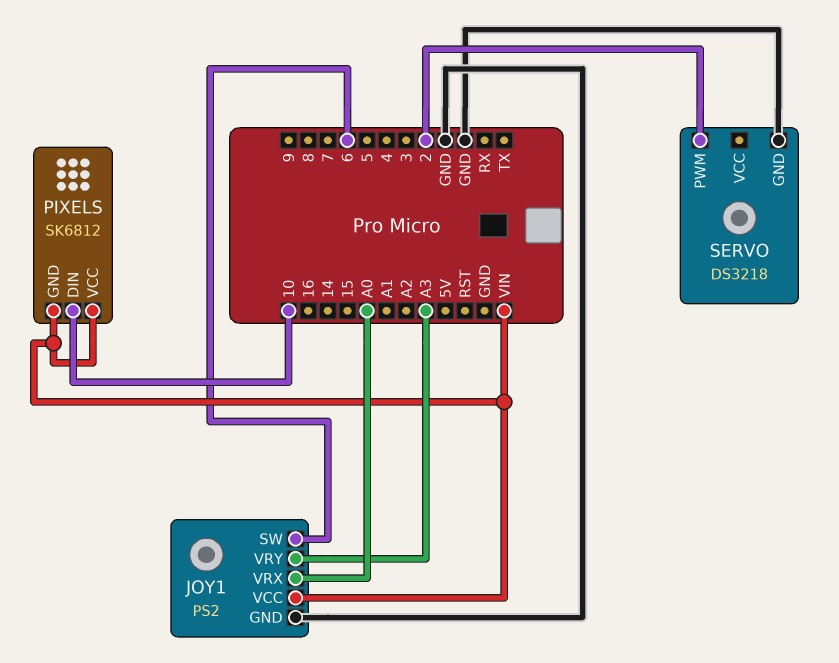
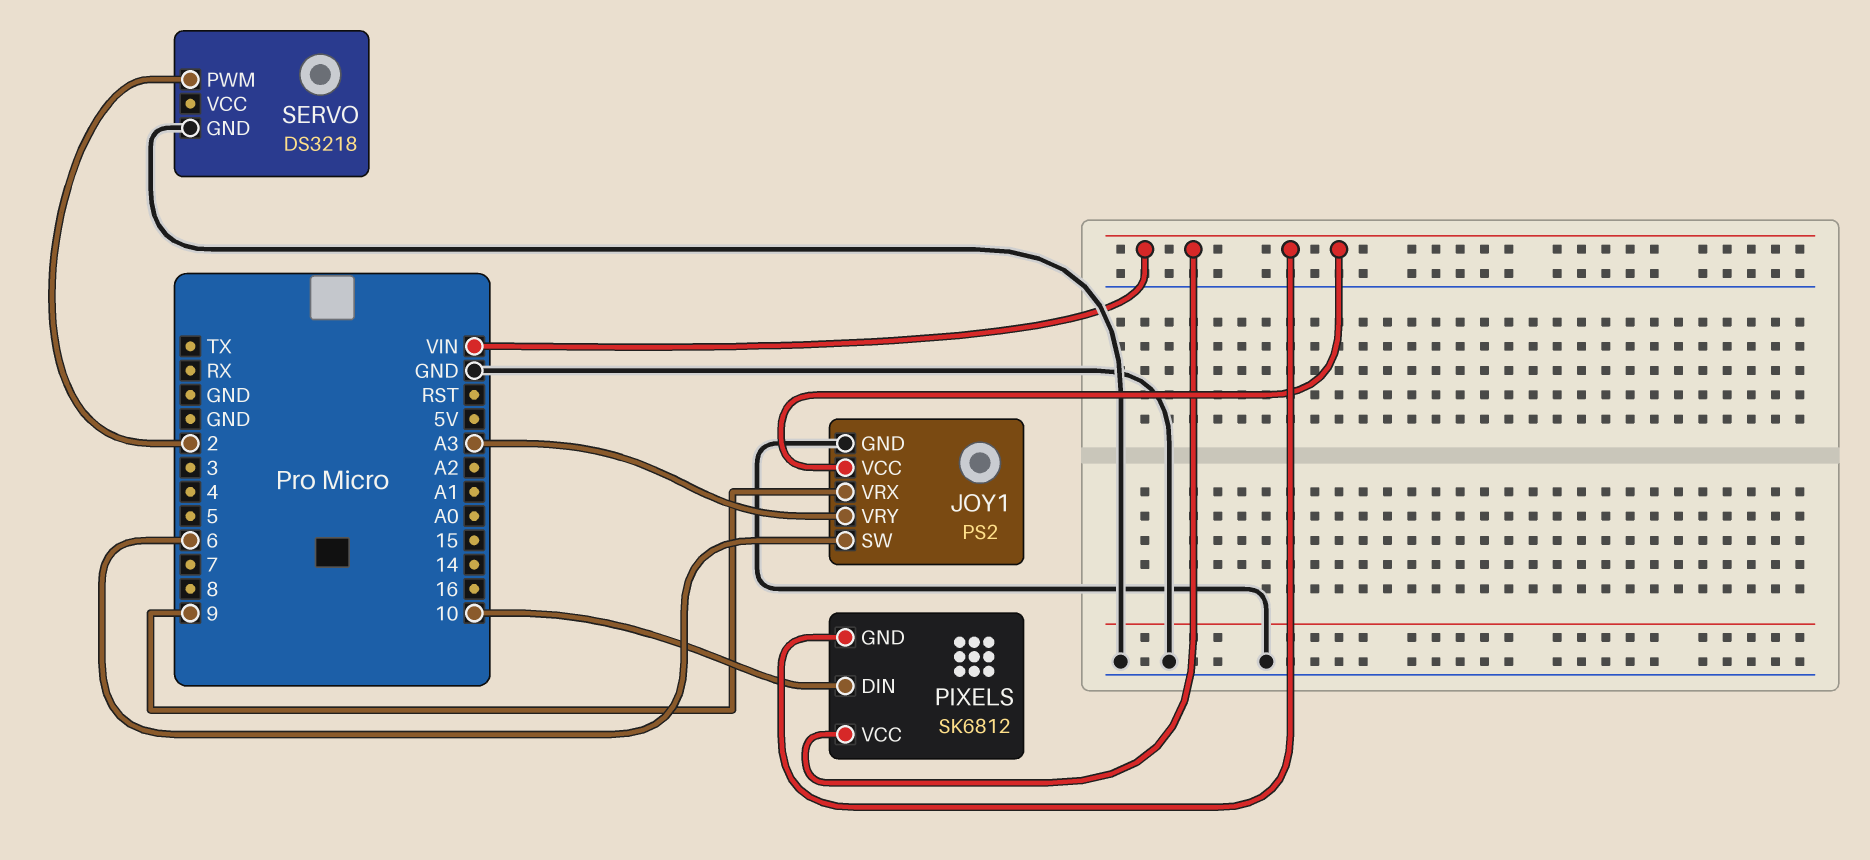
JOY1 pin VRX: A0 -> 9

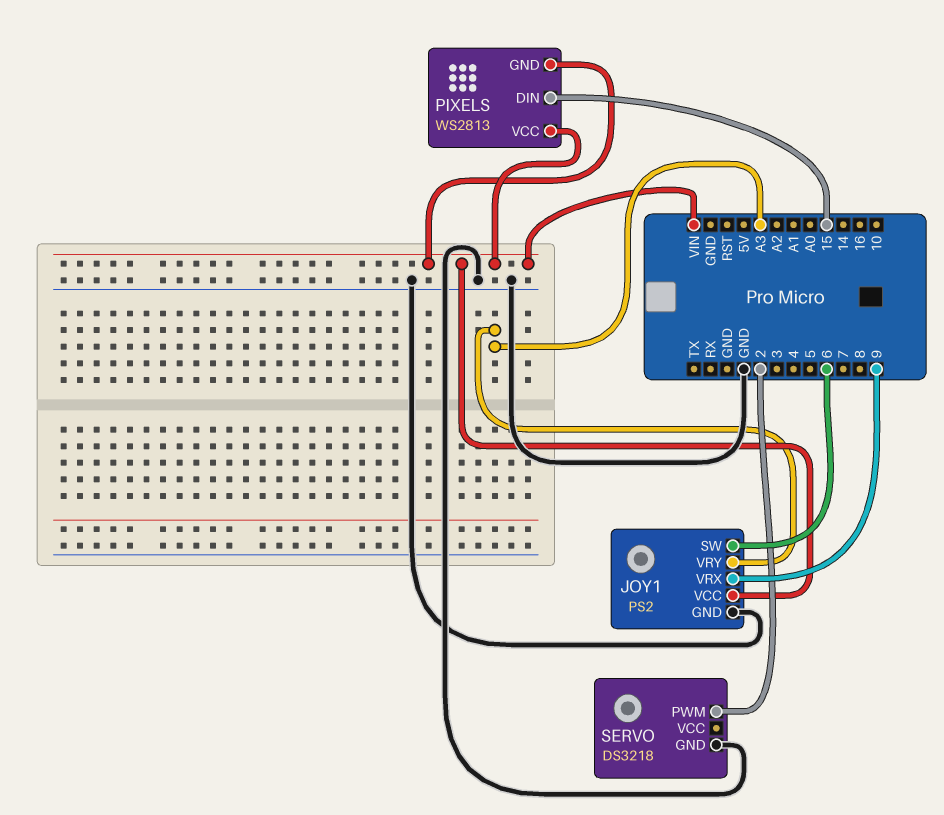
PIXELS: SK6812 -> WS2813
PIXELS pin DIN: 10 -> 15

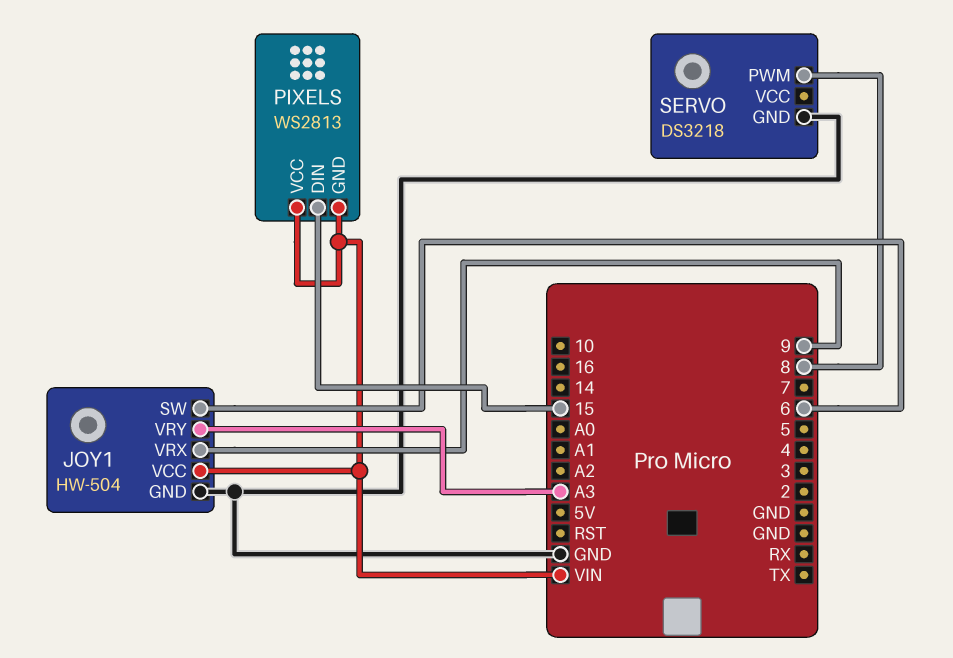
JOY1: PS2 -> HW-504
SERVO pin PWM: 2 -> 8

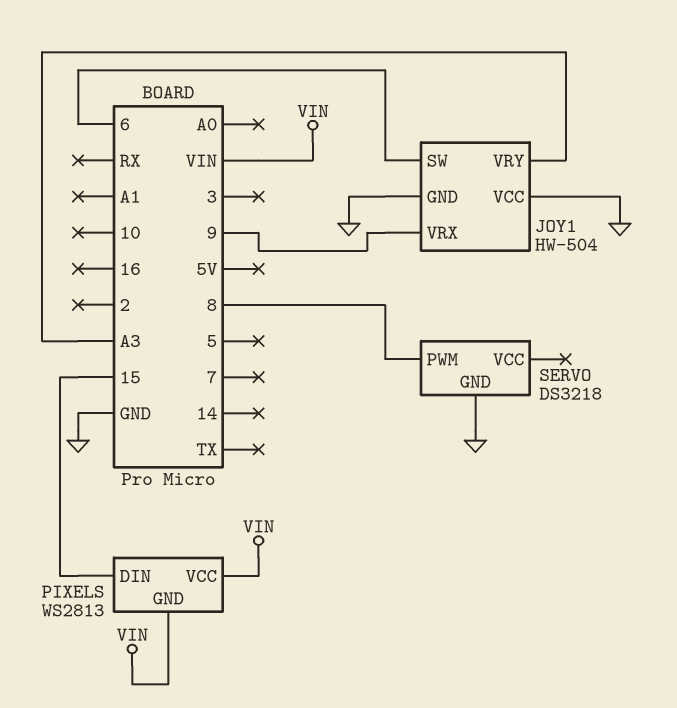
JOY1 pin VCC: VIN -> GND

